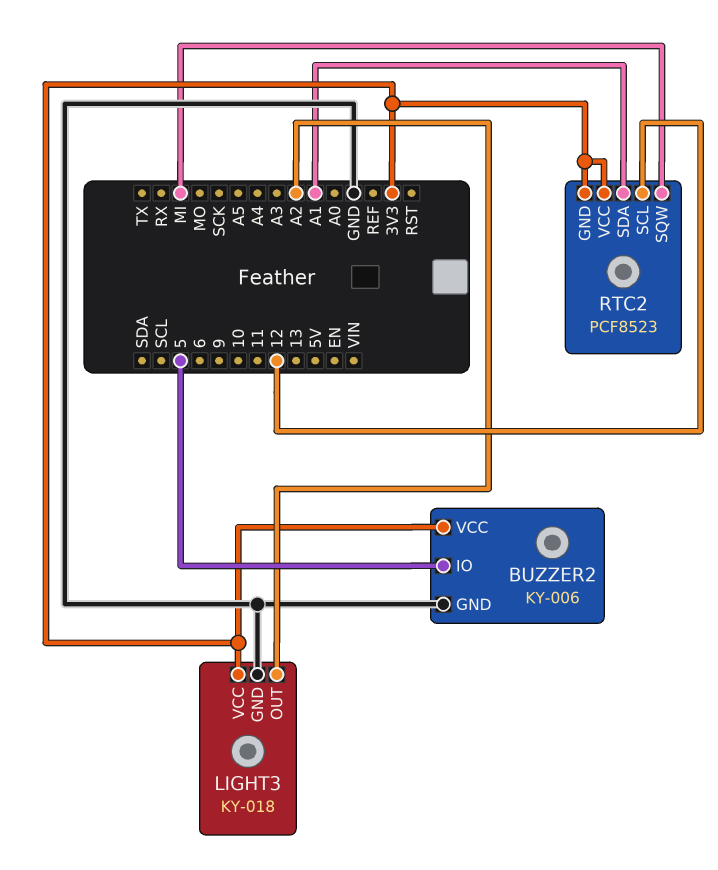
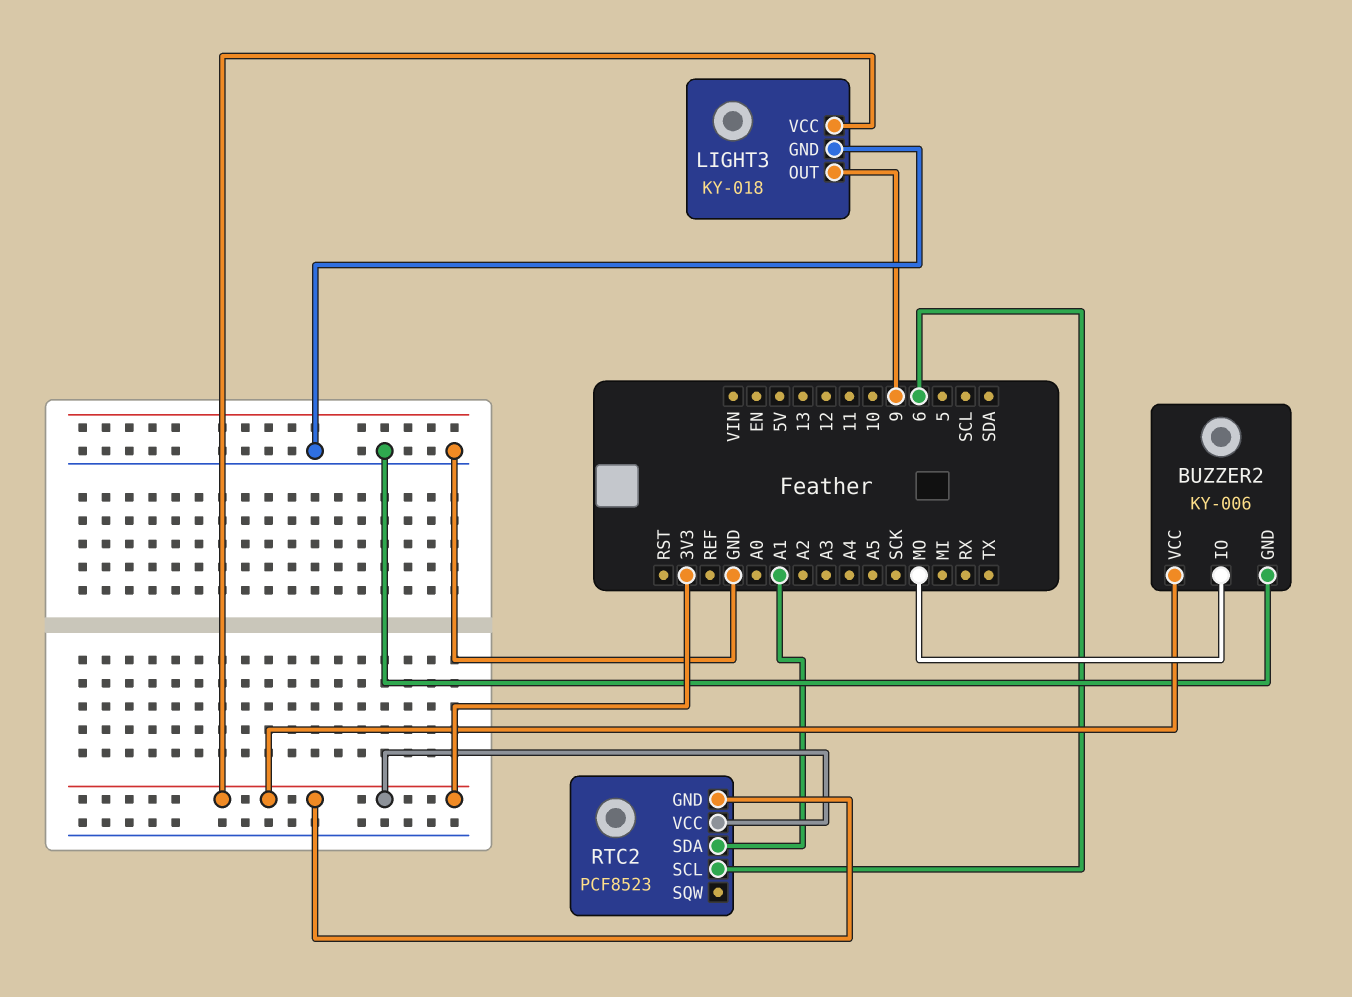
BUZZER2 pin IO: 5 -> MO
LIGHT3 pin OUT: A2 -> 9
RTC2 pin SCL: 12 -> 6
RTC2 pin SQW: MI -> none

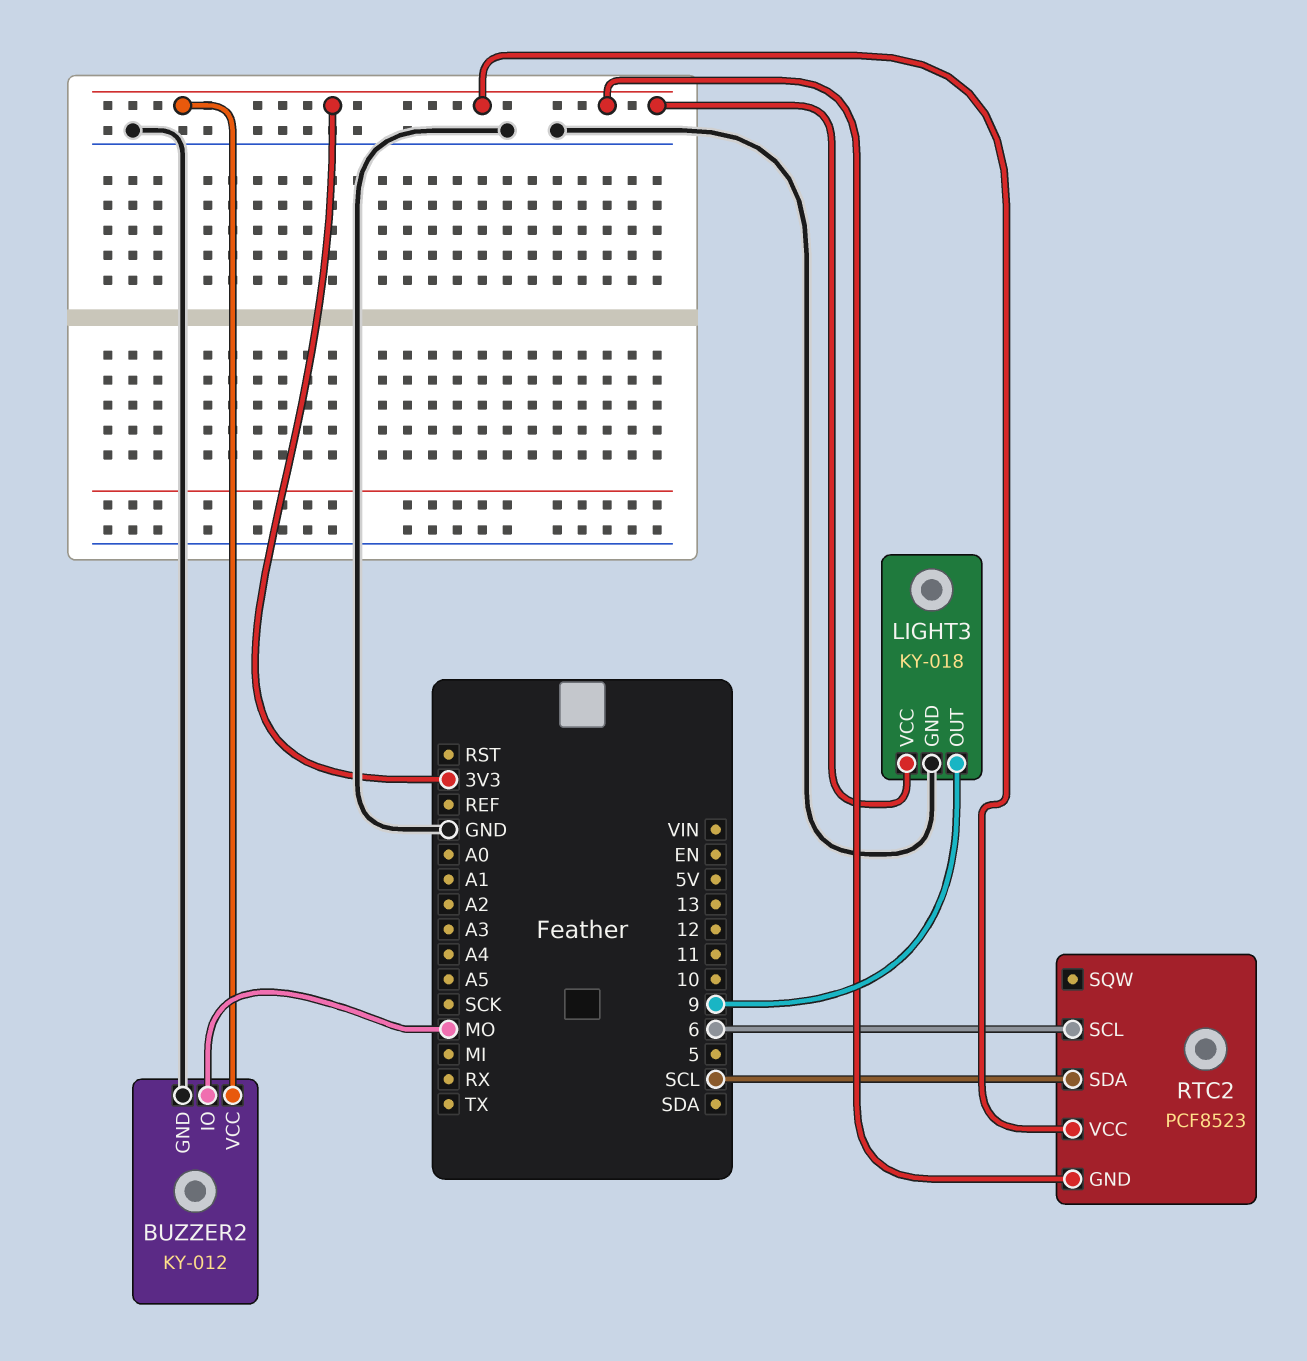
BUZZER2: KY-006 -> KY-012
RTC2 pin SDA: A1 -> SCL

